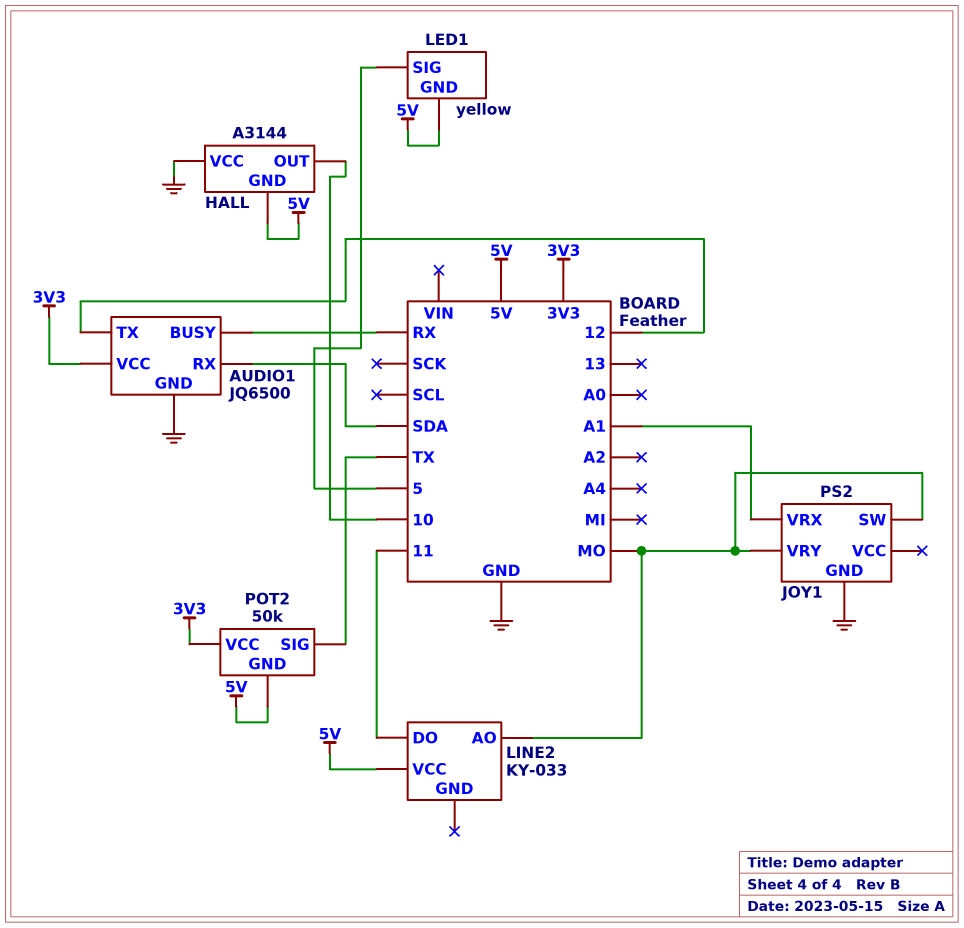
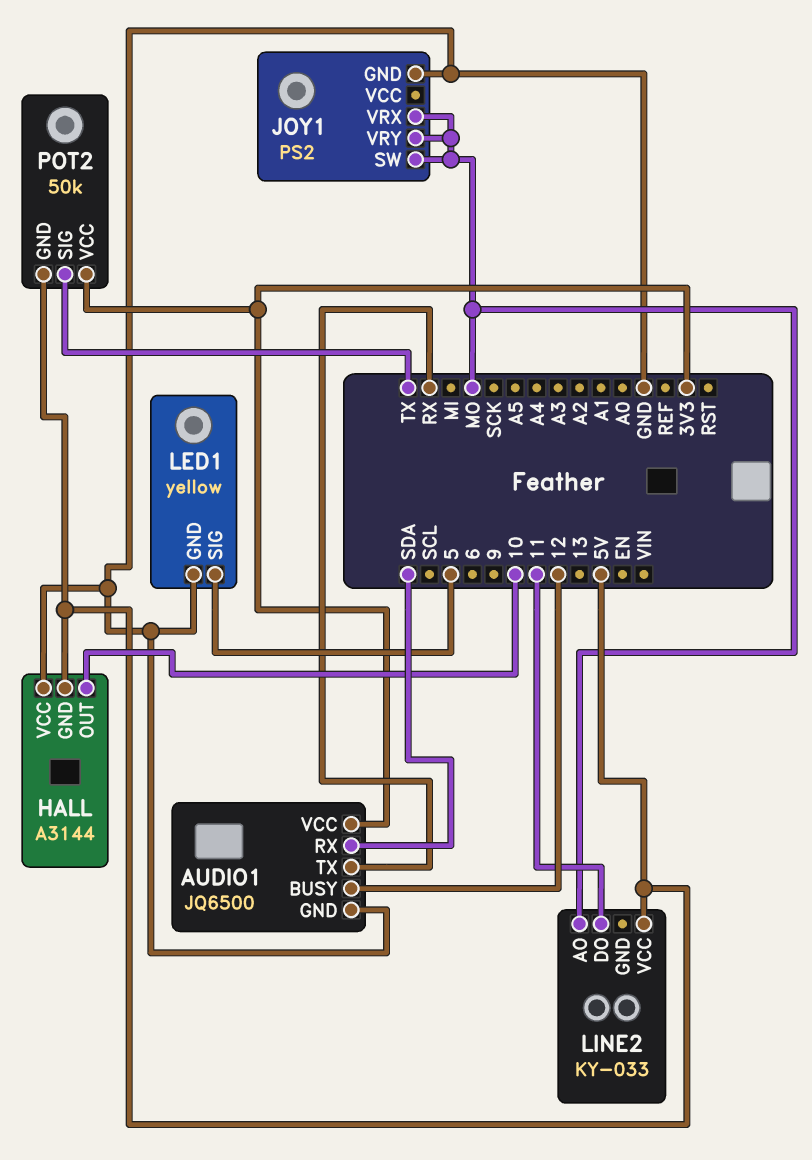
AUDIO1 pin BUSY: RX -> 12
AUDIO1 pin TX: 12 -> RX
JOY1 pin VRX: A1 -> MO
LED1 pin GND: 5V -> GND

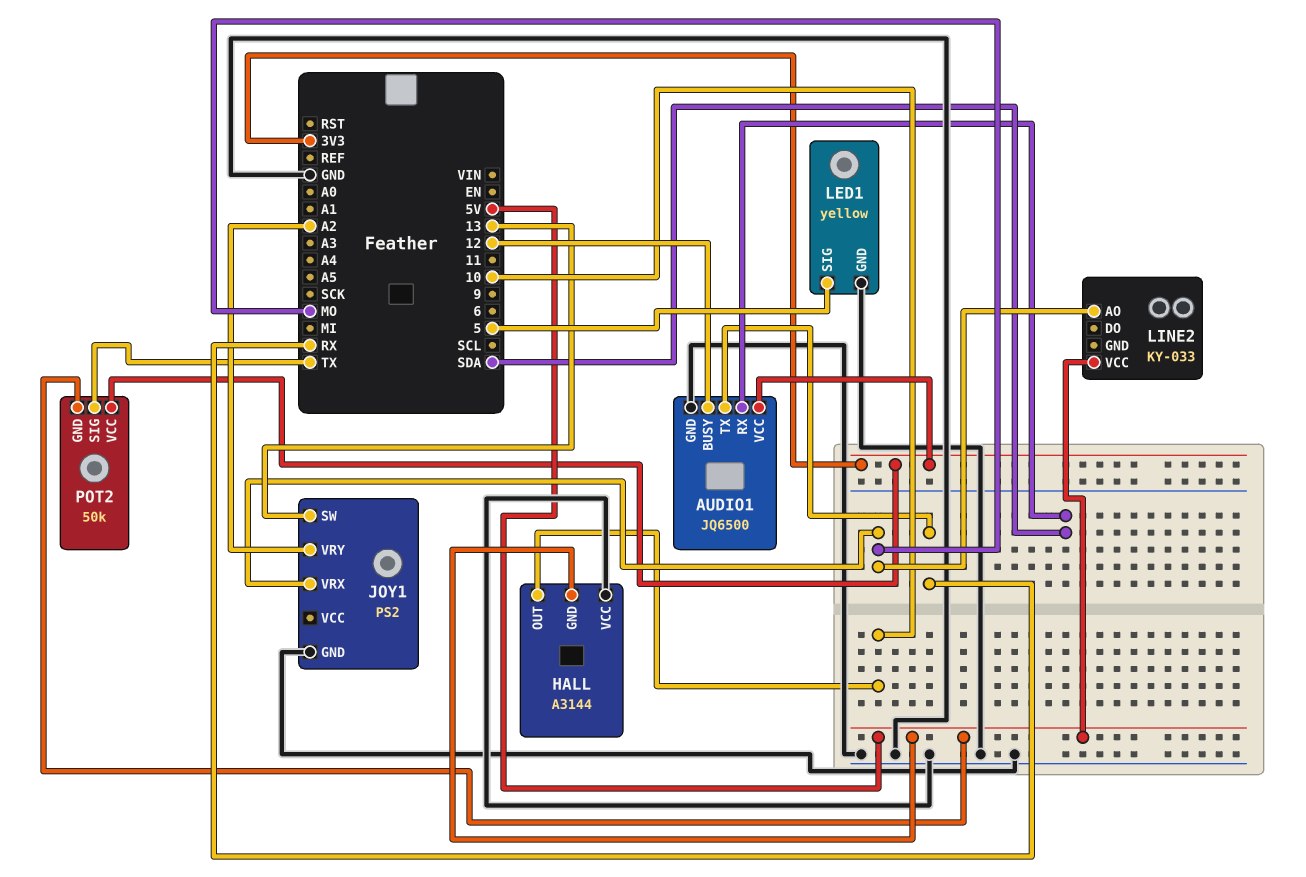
JOY1 pin SW: MO -> 13
JOY1 pin VRY: MO -> A2
LINE2 pin DO: 11 -> none

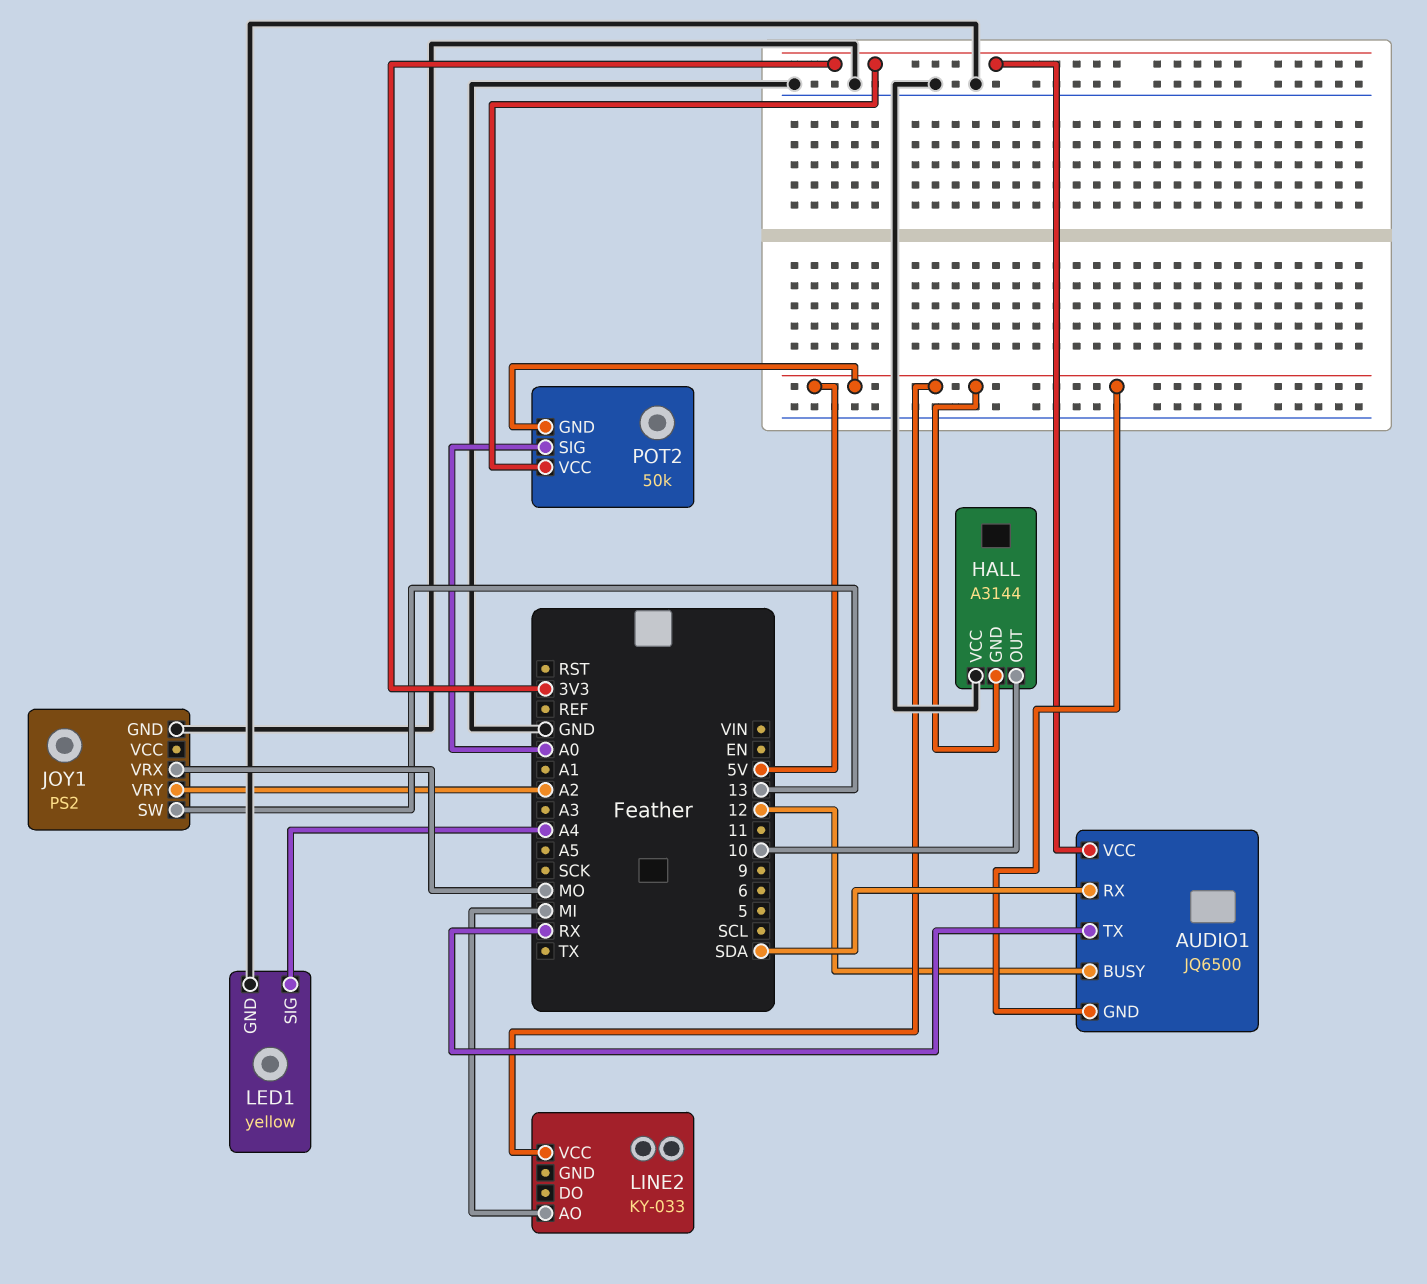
AUDIO1 pin GND: GND -> 5V
LED1 pin SIG: 5 -> A4
LINE2 pin AO: MO -> MI
POT2 pin SIG: TX -> A0

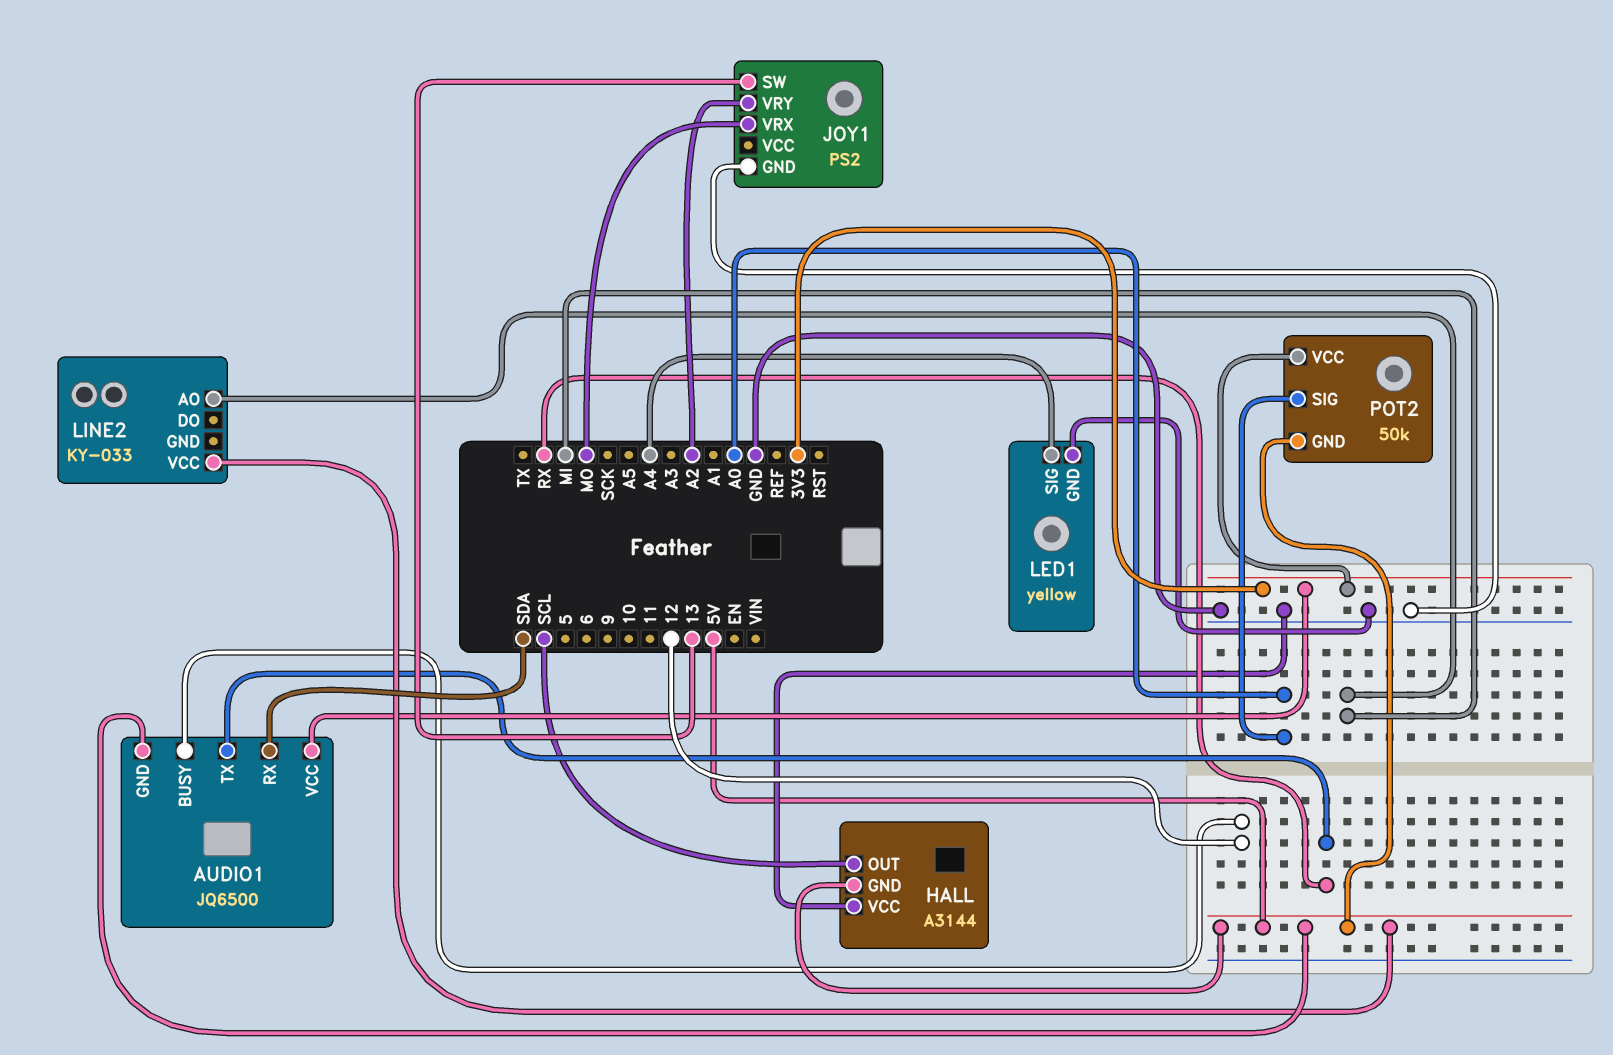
HALL pin OUT: 10 -> SCL

